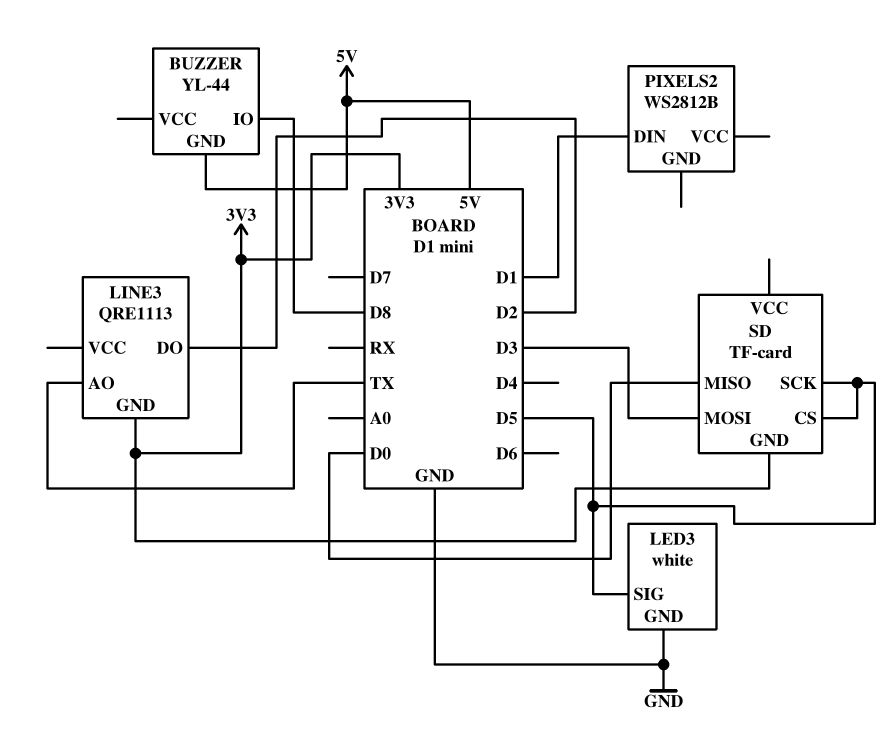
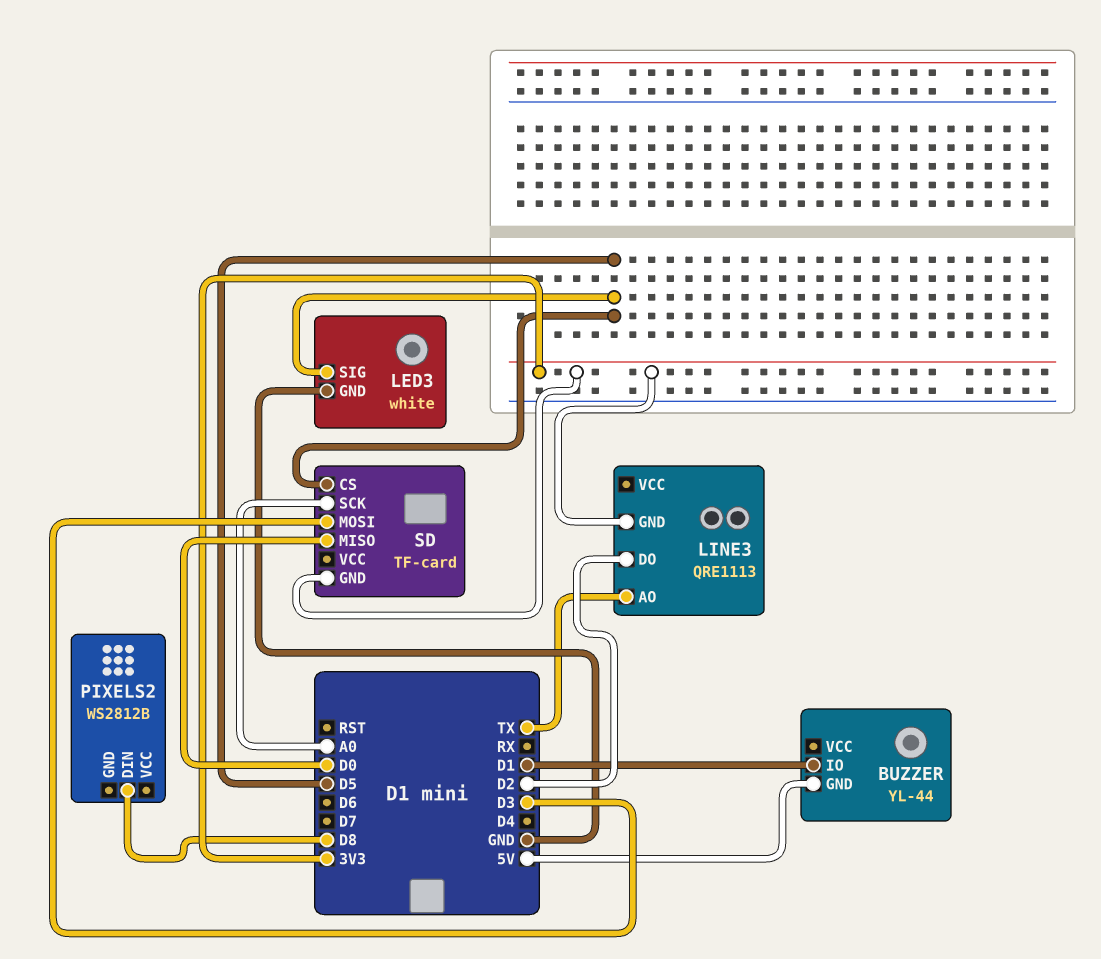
BUZZER pin IO: D8 -> D1
PIXELS2 pin DIN: D1 -> D8
SD pin SCK: D5 -> A0

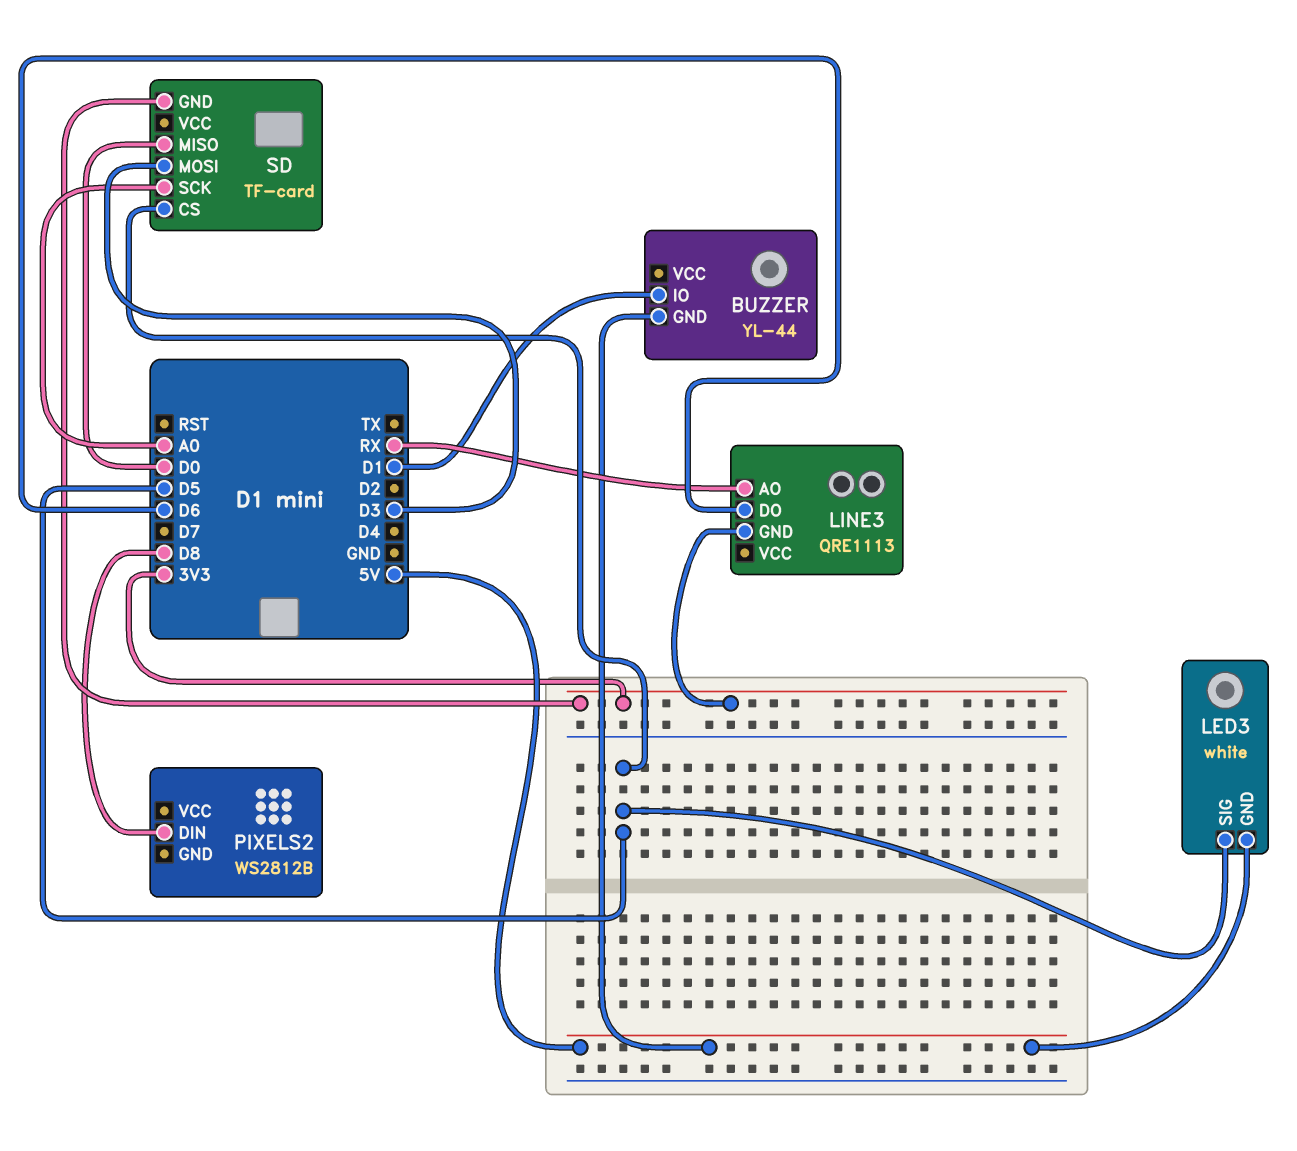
LED3 pin GND: GND -> 5V
LINE3 pin AO: TX -> RX
LINE3 pin DO: D2 -> D6

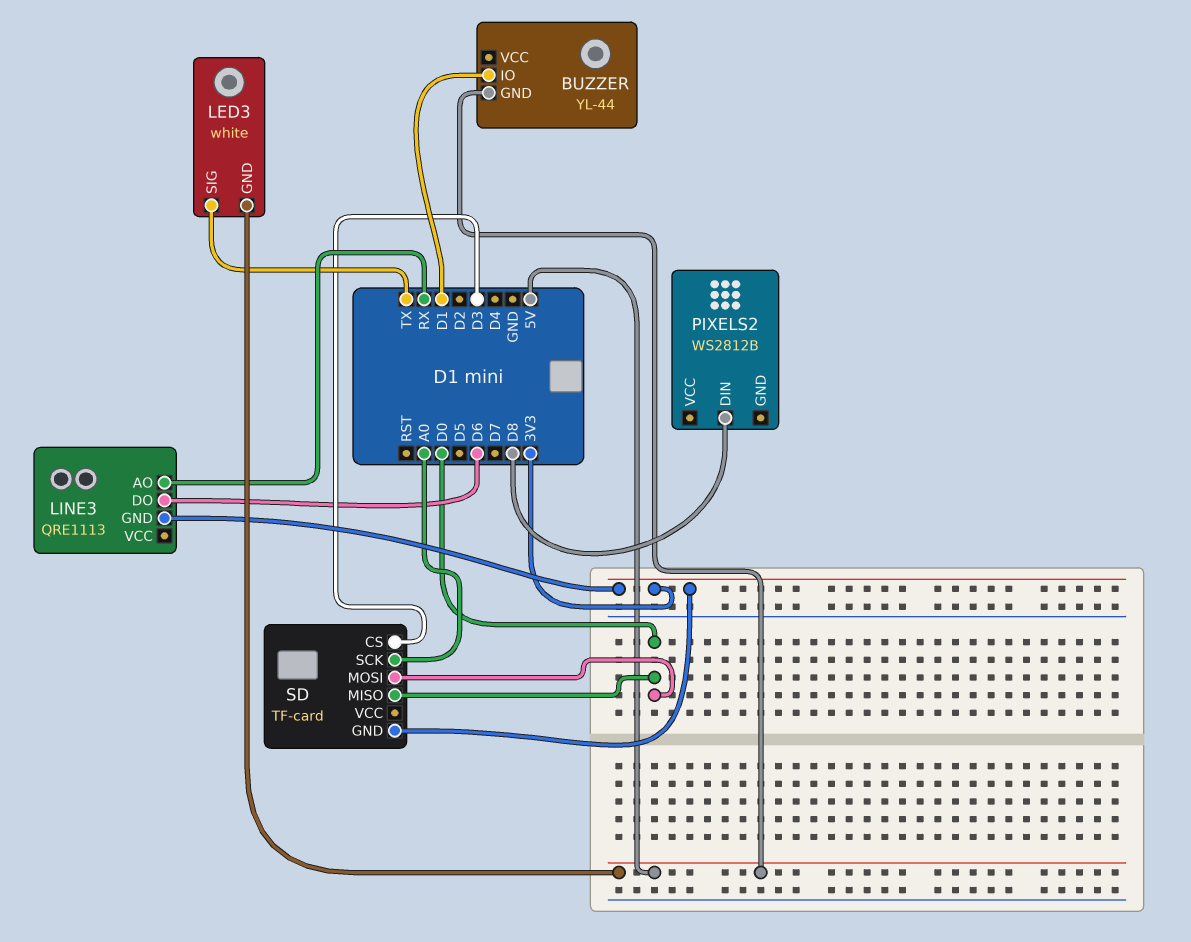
LED3 pin SIG: D5 -> TX
SD pin CS: D5 -> D3
SD pin MOSI: D3 -> D0

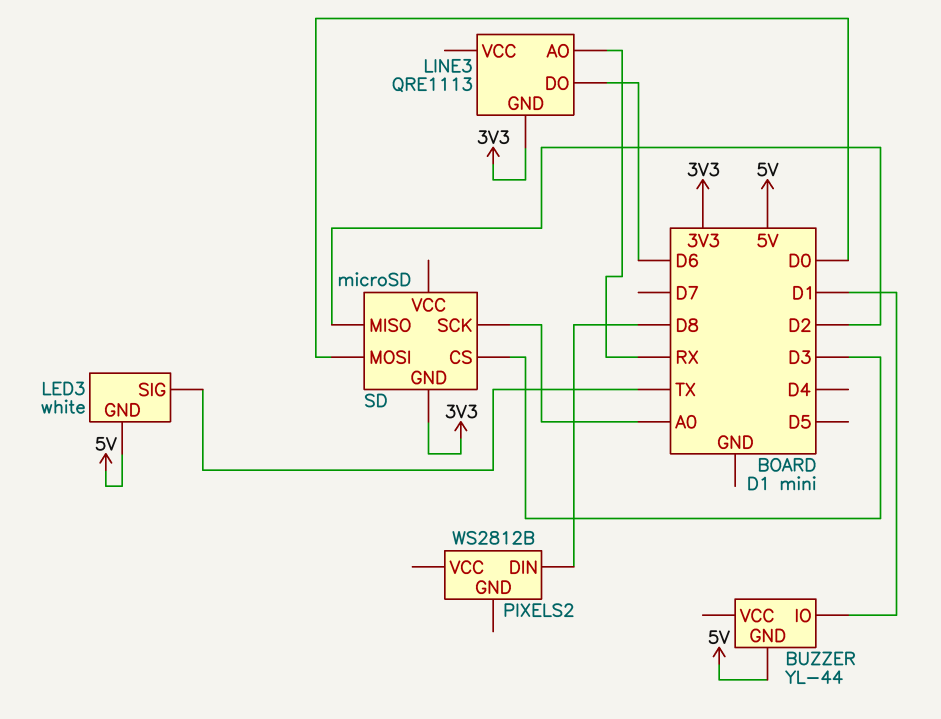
SD: TF-card -> microSD
SD pin MISO: D0 -> D2

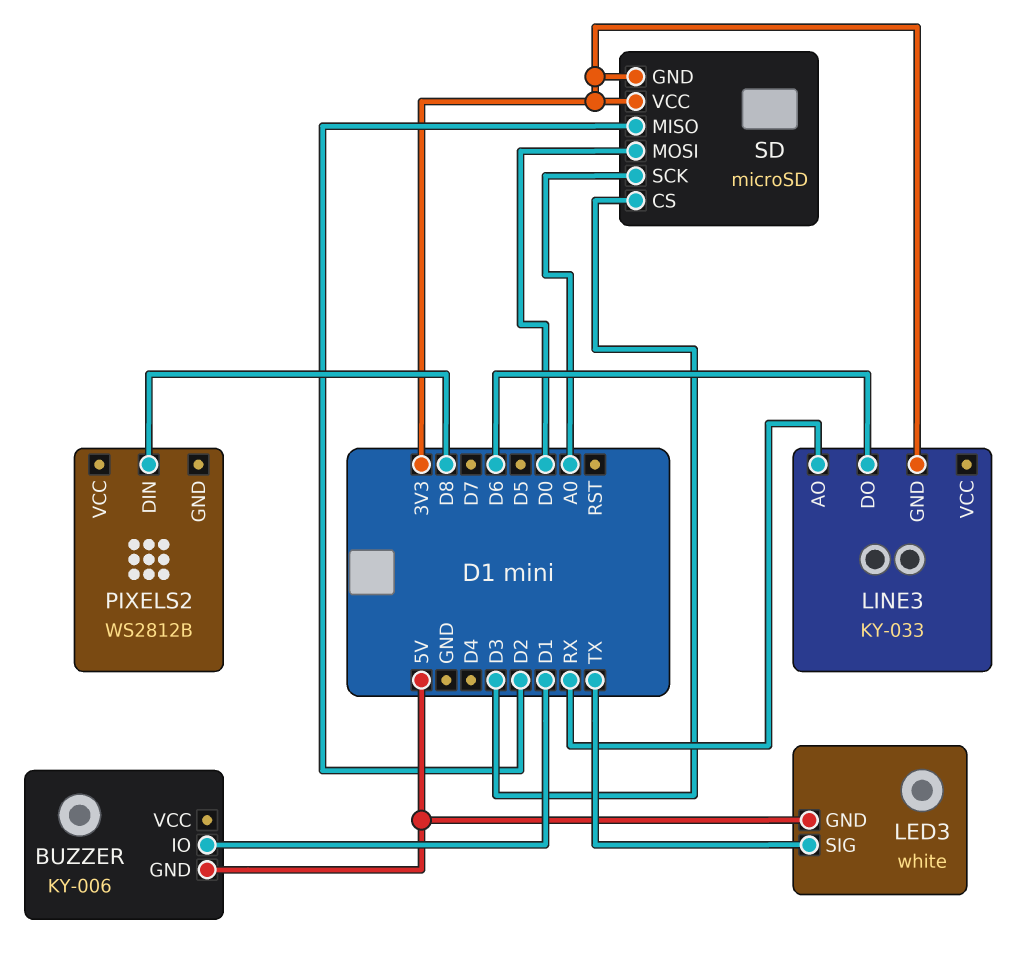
BUZZER: YL-44 -> KY-006
LINE3: QRE1113 -> KY-033
SD pin VCC: none -> 3V3

